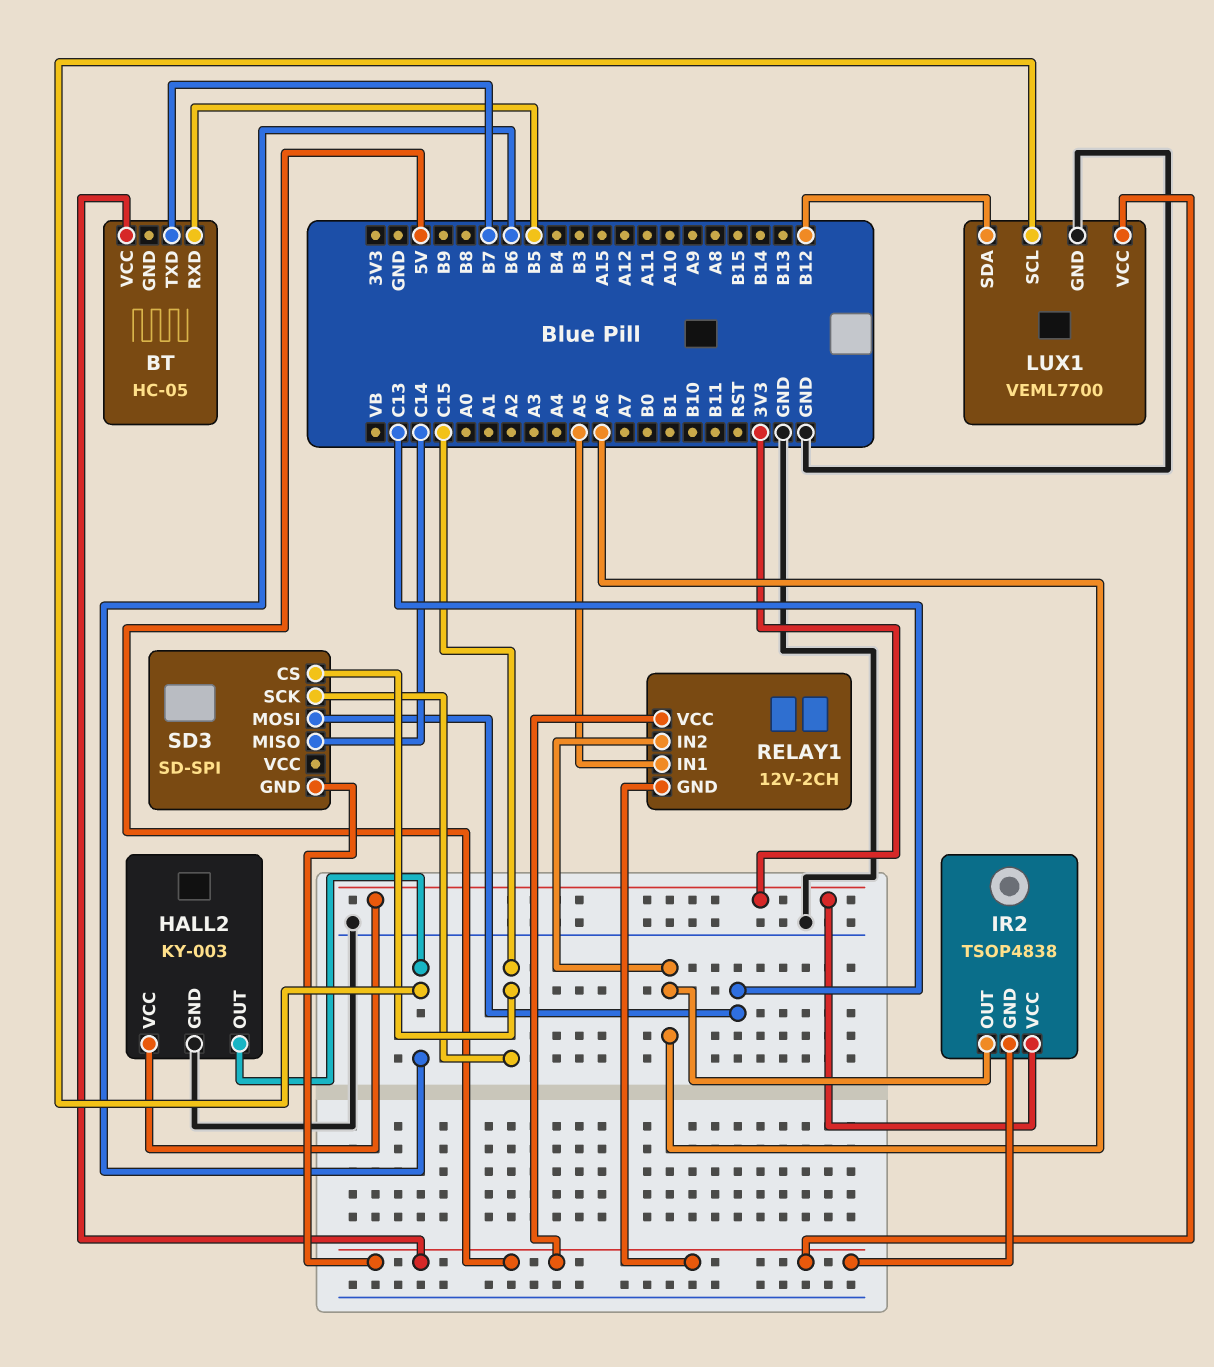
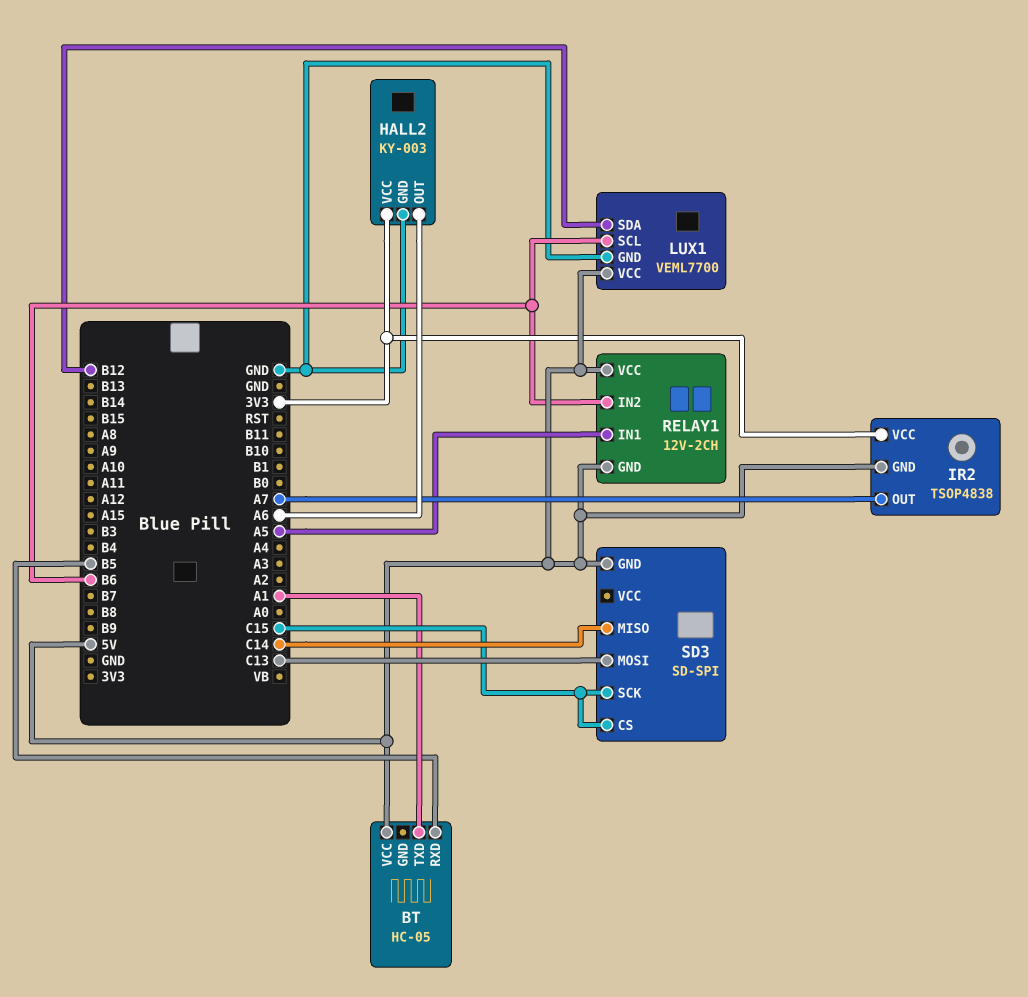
BT pin TXD: B7 -> A1
HALL2 pin OUT: B6 -> A6
IR2 pin OUT: A6 -> A7
RELAY1 pin IN2: A6 -> B6

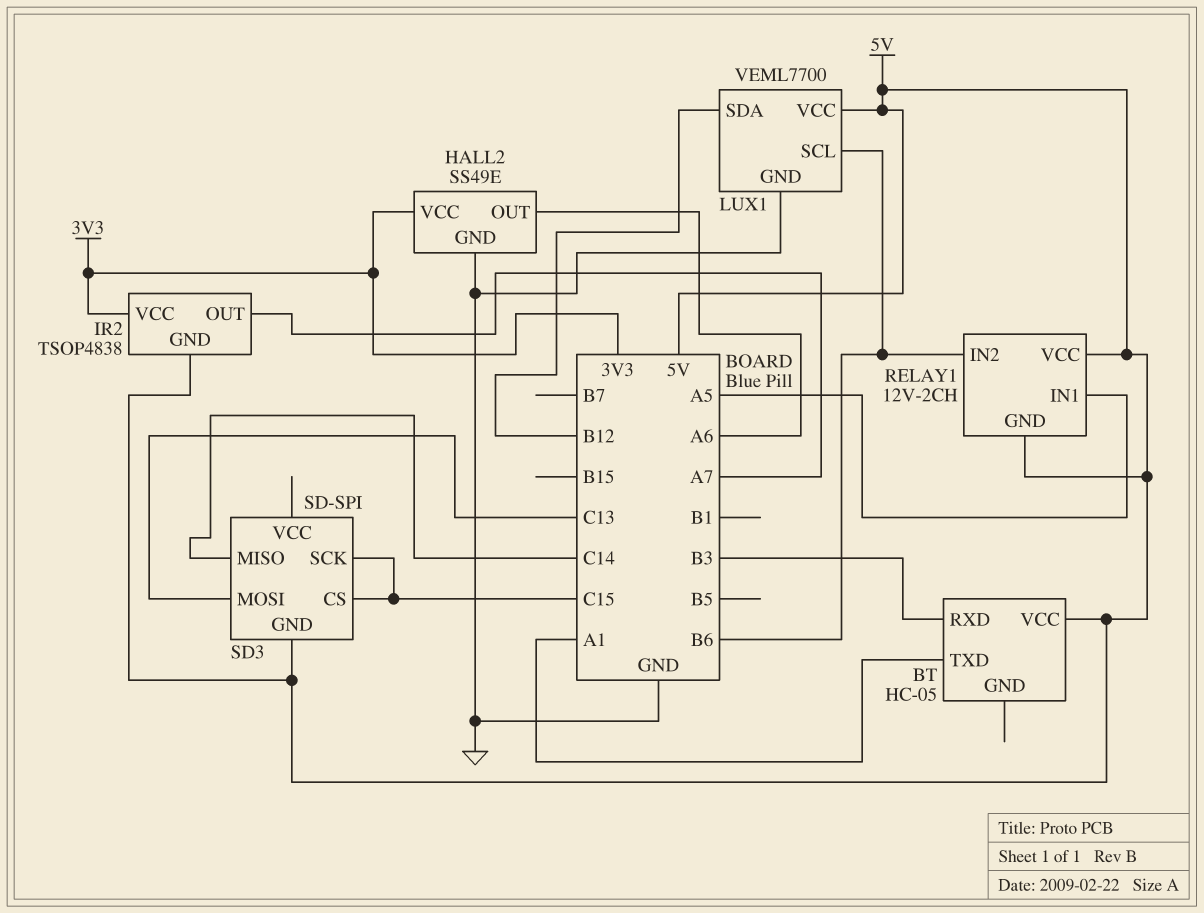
BT pin RXD: B5 -> B3
HALL2: KY-003 -> SS49E

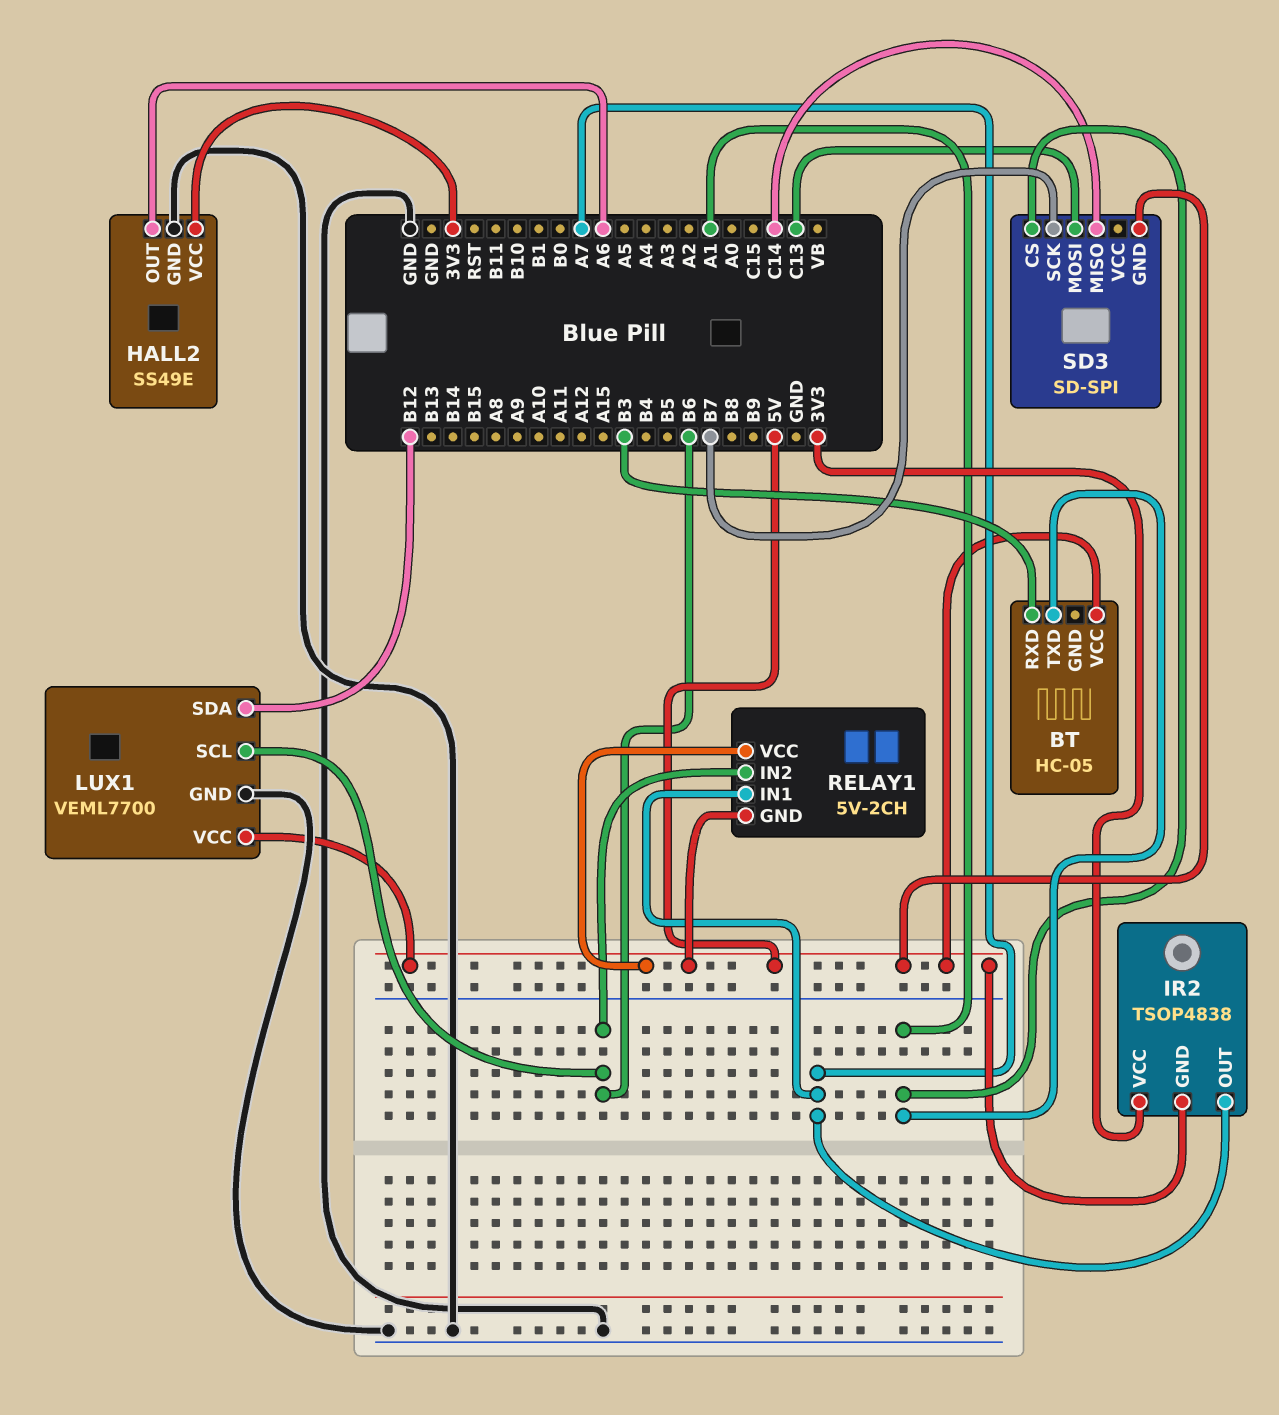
RELAY1: 12V-2CH -> 5V-2CH
RELAY1 pin IN1: A5 -> A7
SD3 pin CS: C15 -> A1
SD3 pin SCK: C15 -> B7

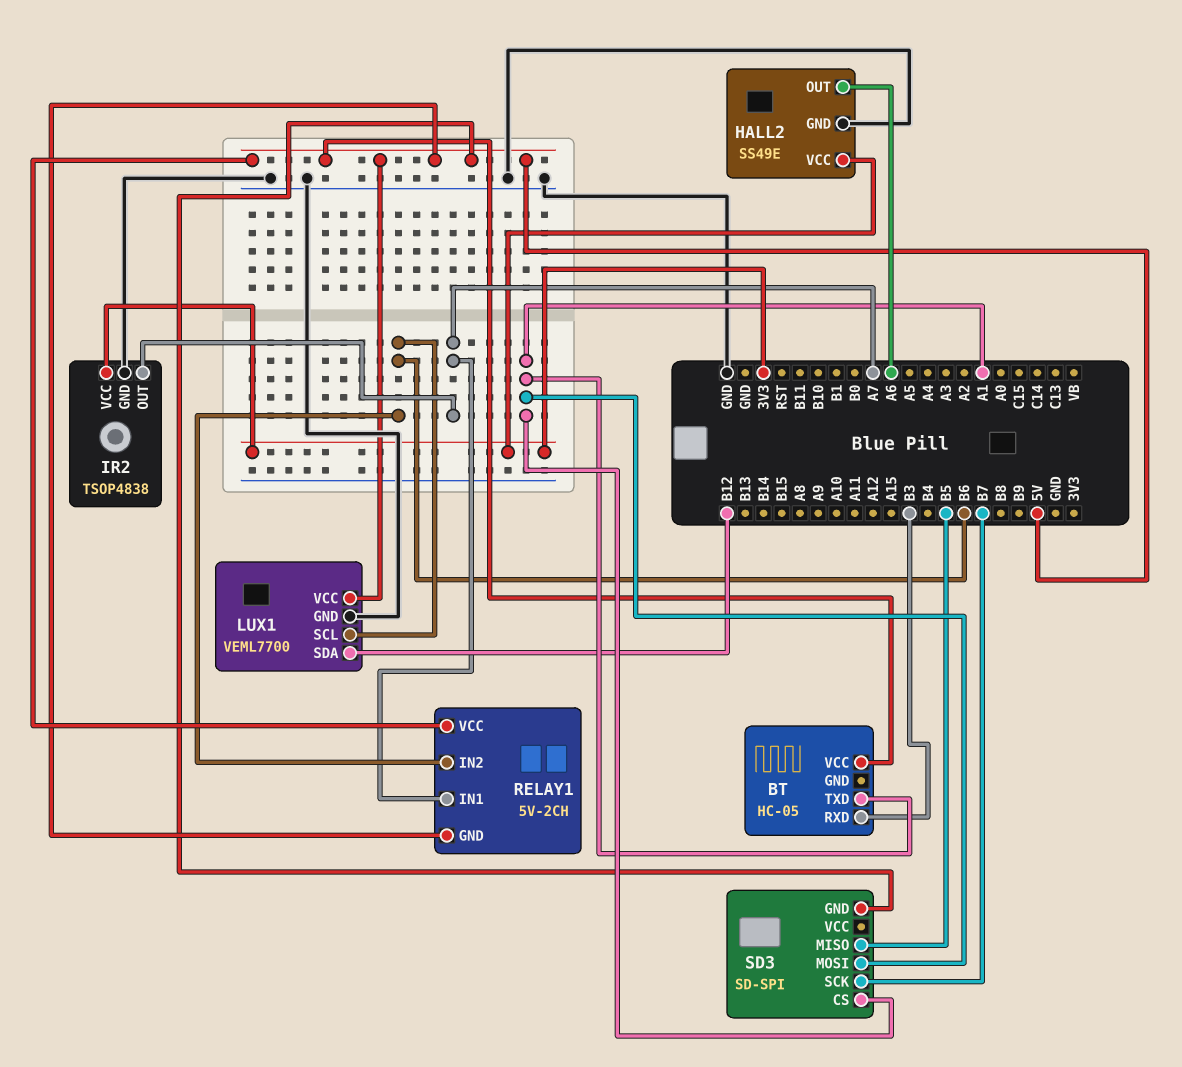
IR2 pin GND: 5V -> GND
SD3 pin MISO: C14 -> B5
SD3 pin MOSI: C13 -> A1

